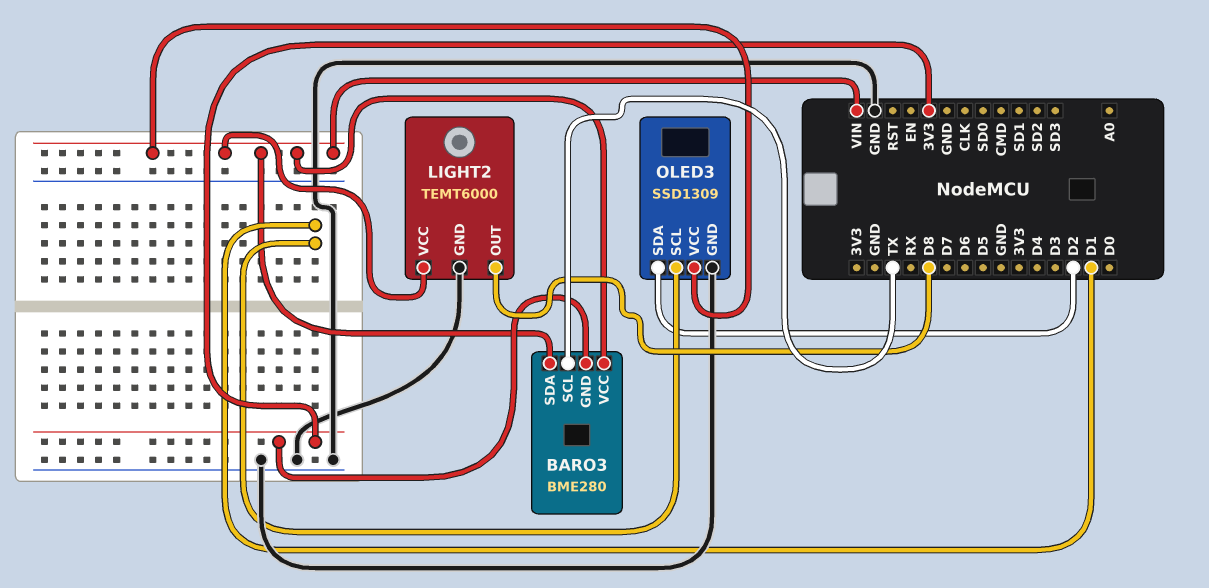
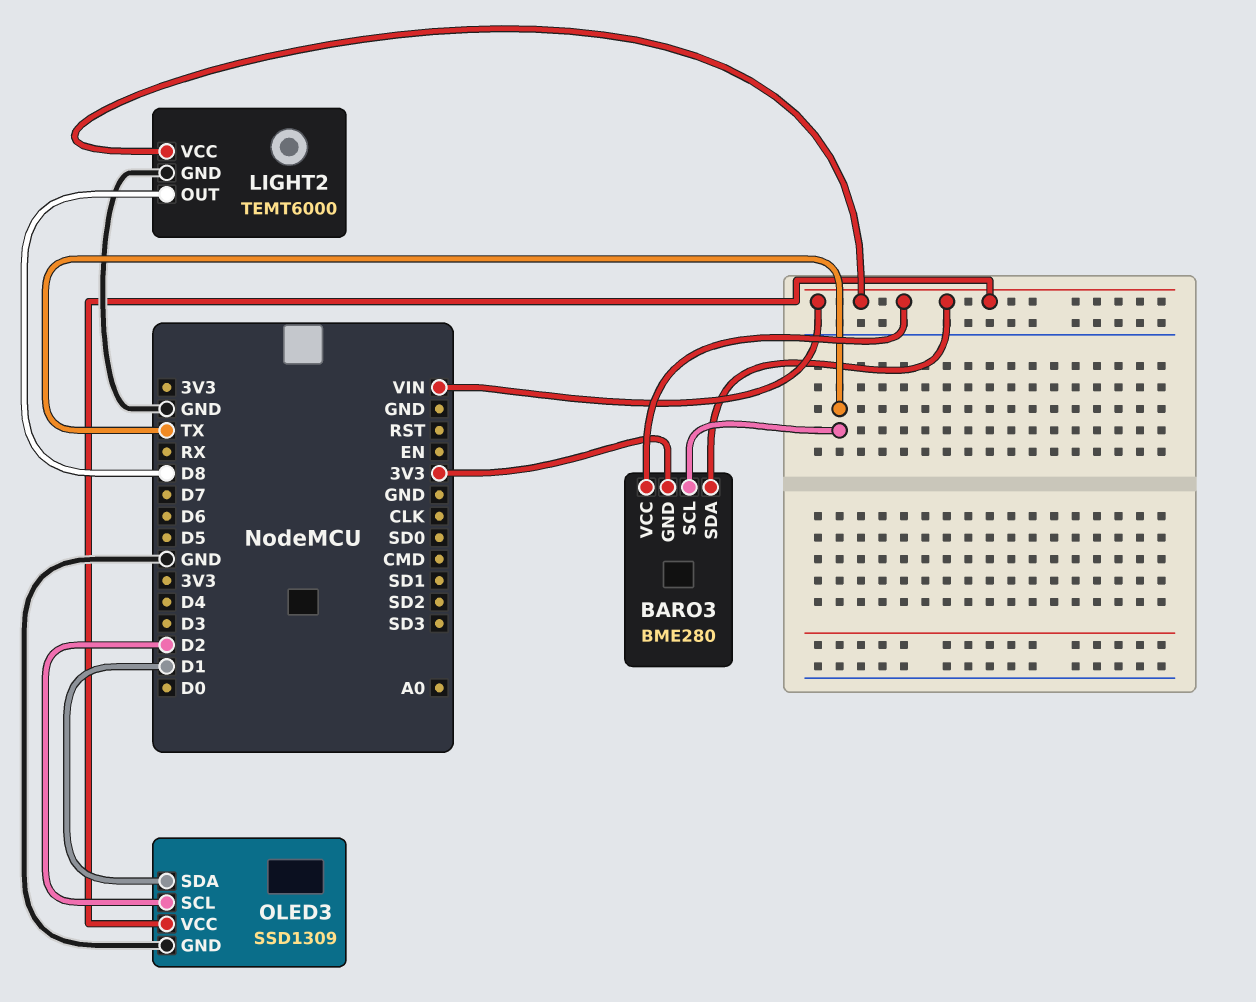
OLED3 pin SCL: D1 -> D2
OLED3 pin SDA: D2 -> D1

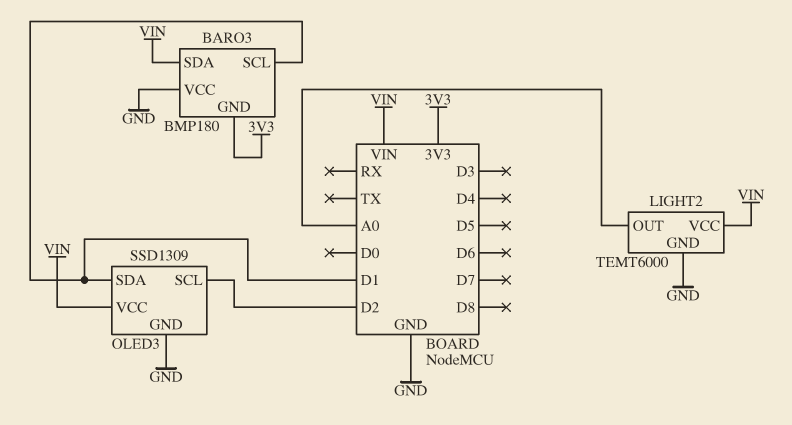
BARO3: BME280 -> BMP180
BARO3 pin SCL: TX -> D1
BARO3 pin VCC: VIN -> GND
LIGHT2 pin OUT: D8 -> A0

